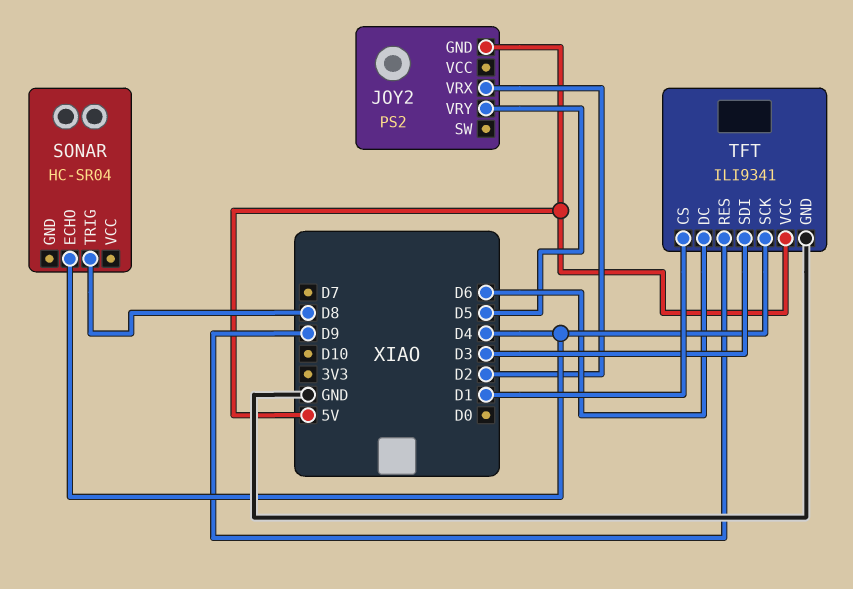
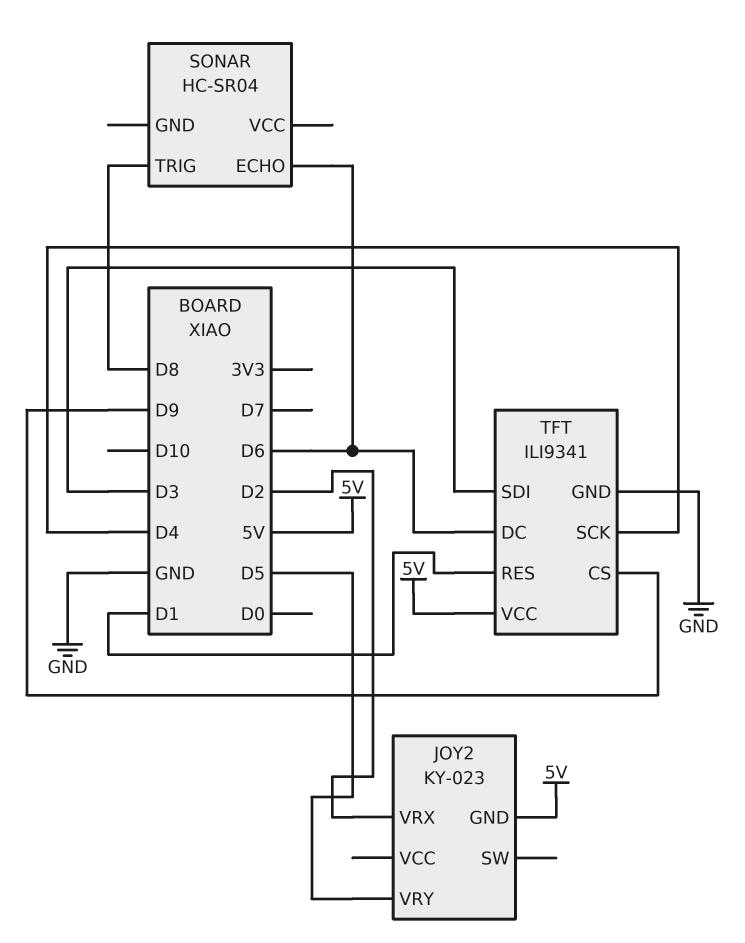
JOY2: PS2 -> KY-023
SONAR pin ECHO: D4 -> D6
TFT pin CS: D1 -> D9
TFT pin RES: D9 -> D1

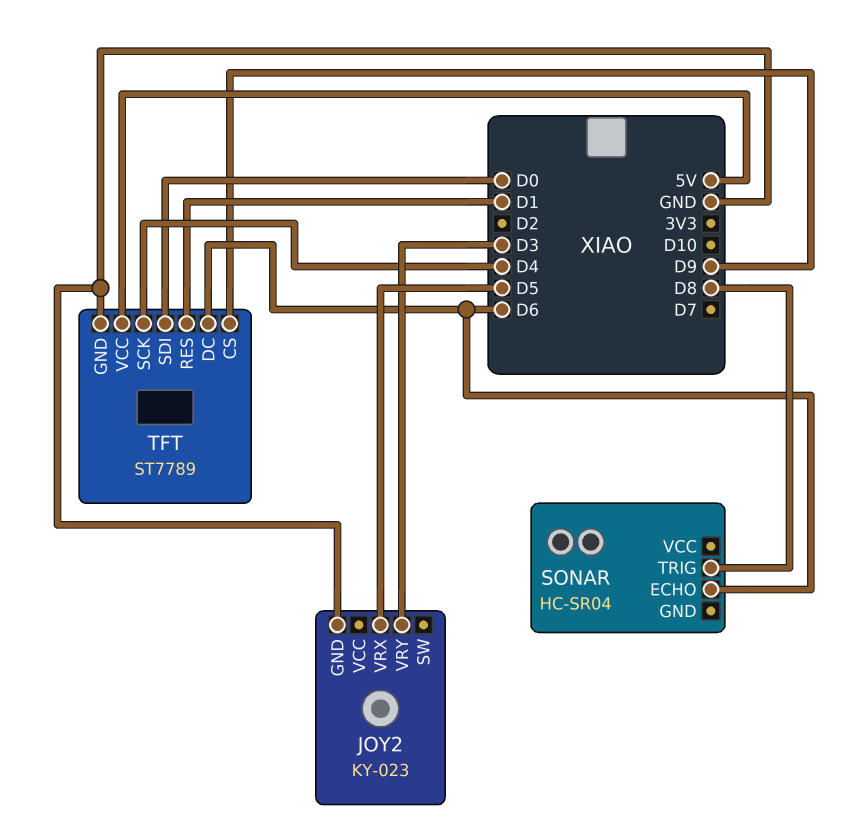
JOY2 pin GND: 5V -> GND
JOY2 pin VRX: D2 -> D5
JOY2 pin VRY: D5 -> D3
TFT: ILI9341 -> ST7789
TFT pin SDI: D3 -> D0

